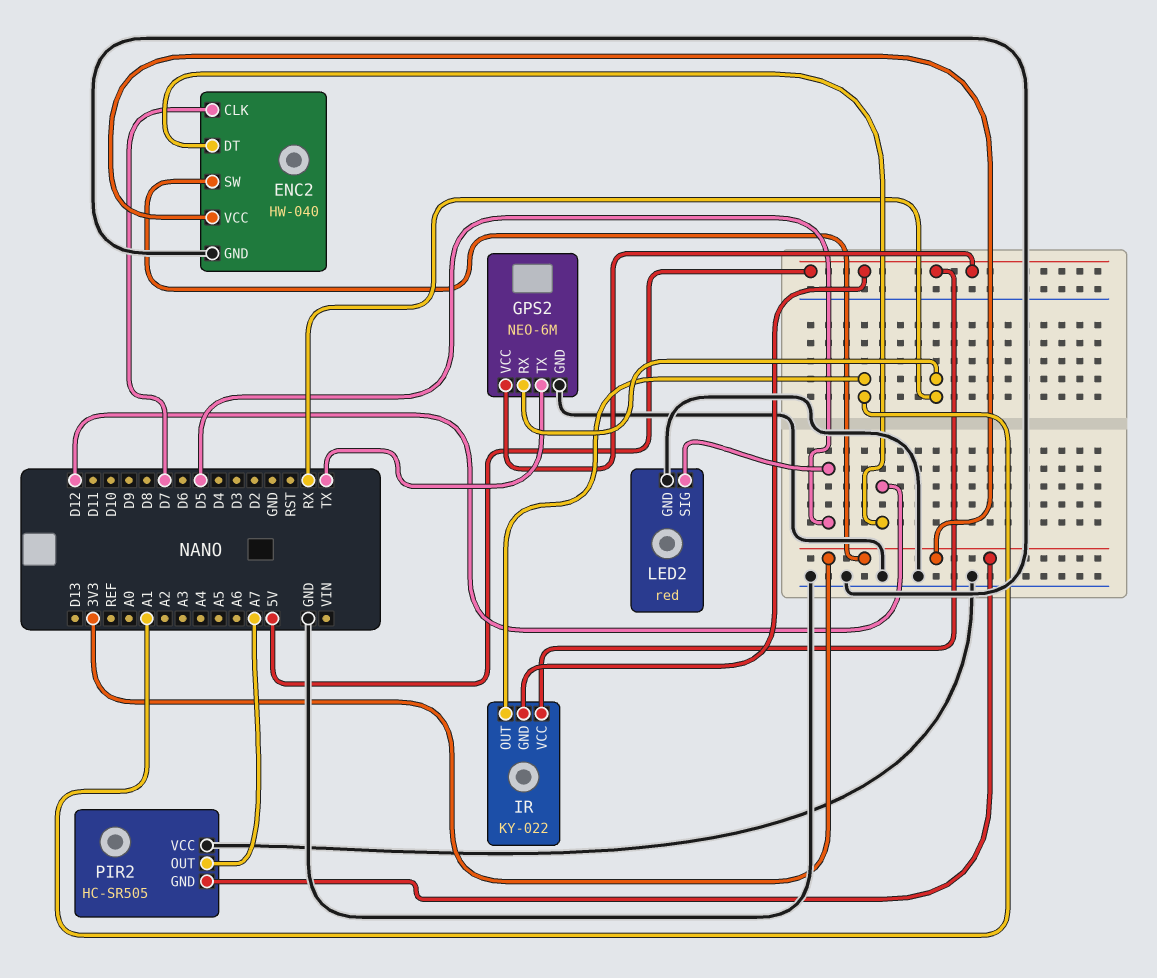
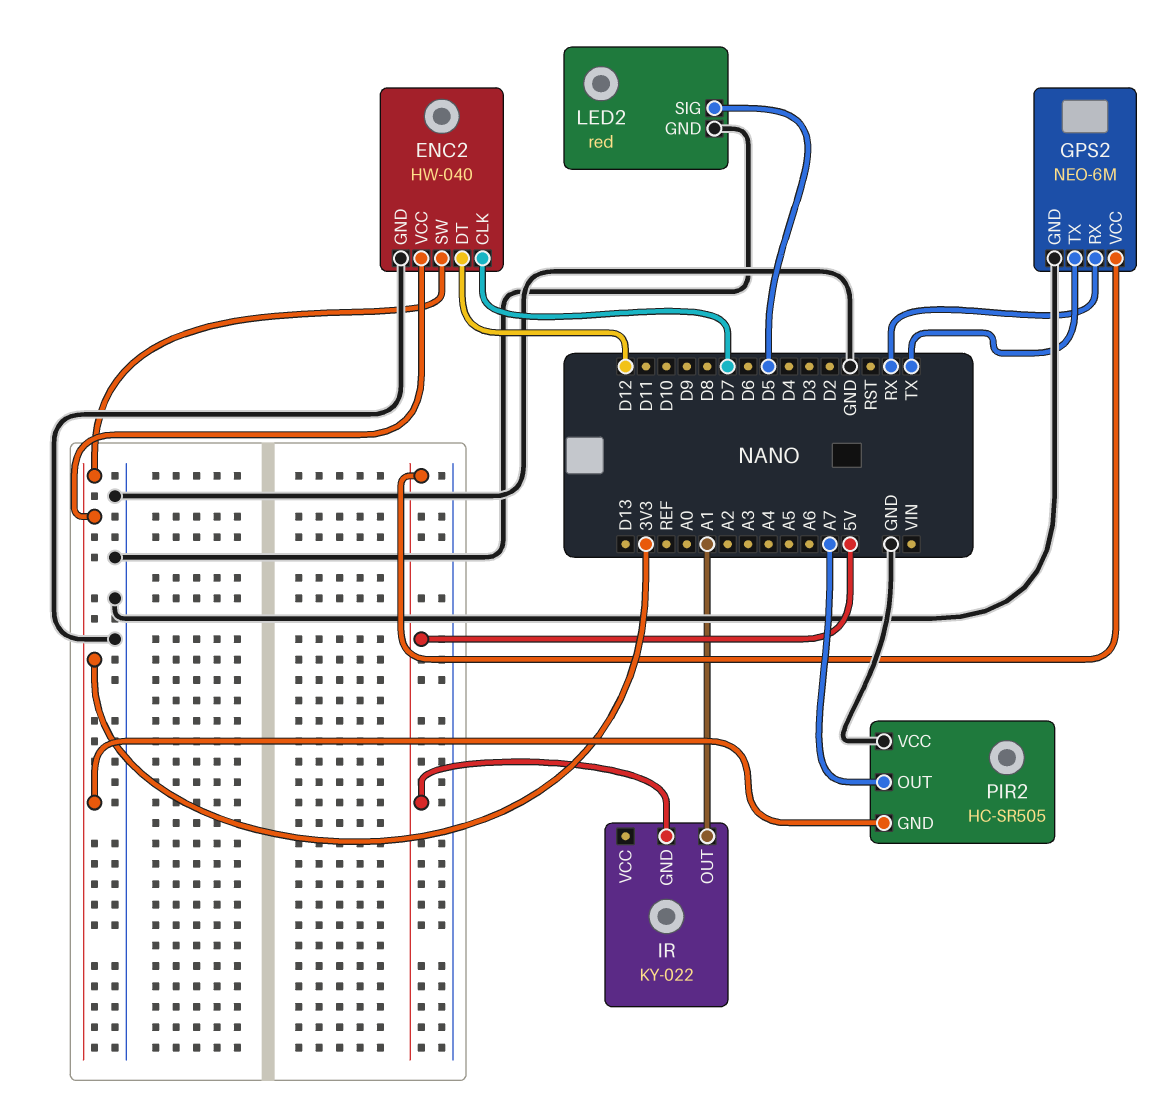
IR pin VCC: 5V -> none

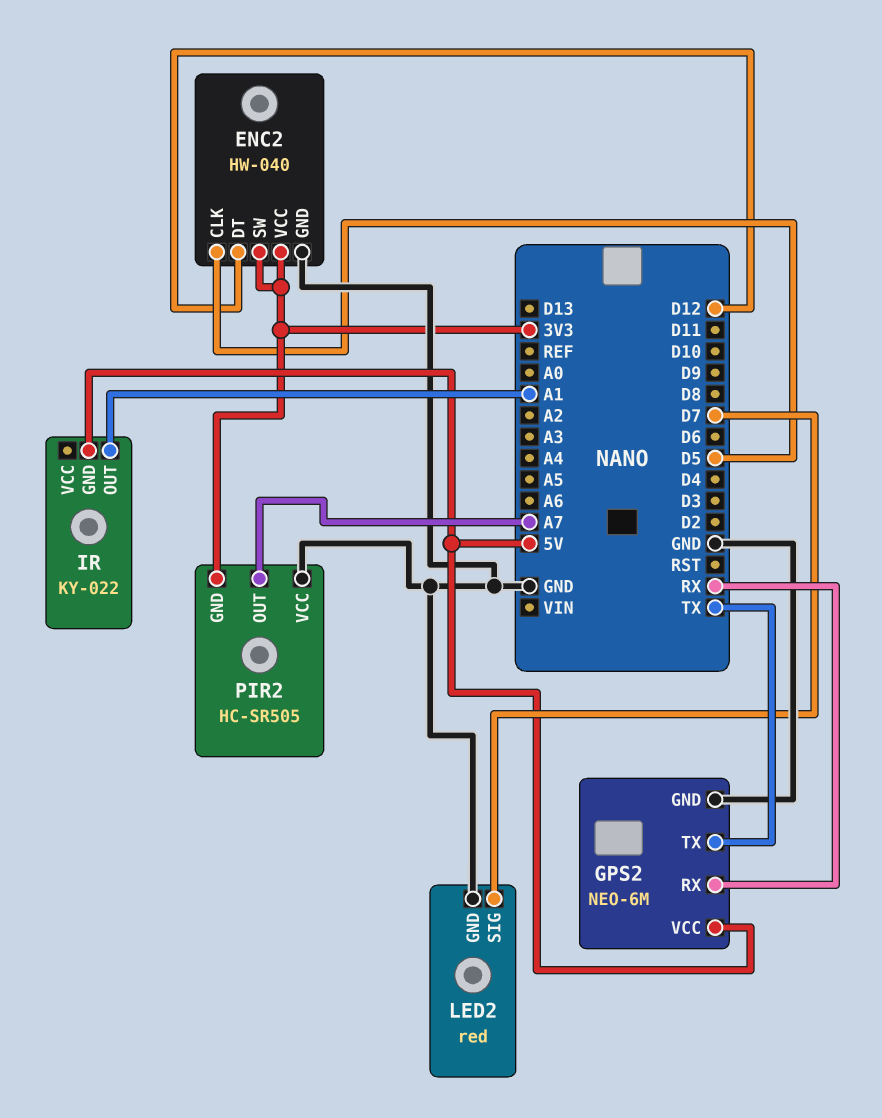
ENC2 pin CLK: D7 -> D5
LED2 pin SIG: D5 -> D7

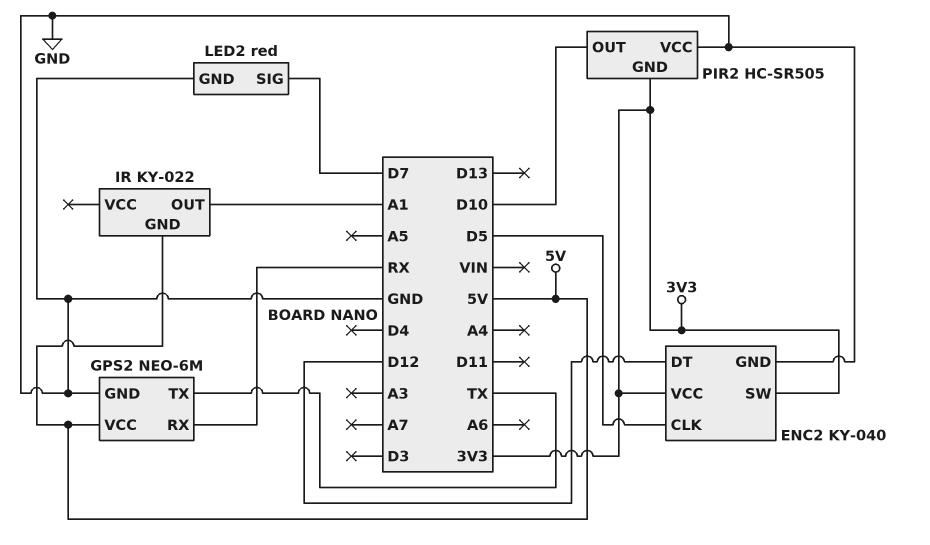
ENC2: HW-040 -> KY-040
PIR2 pin OUT: A7 -> D10

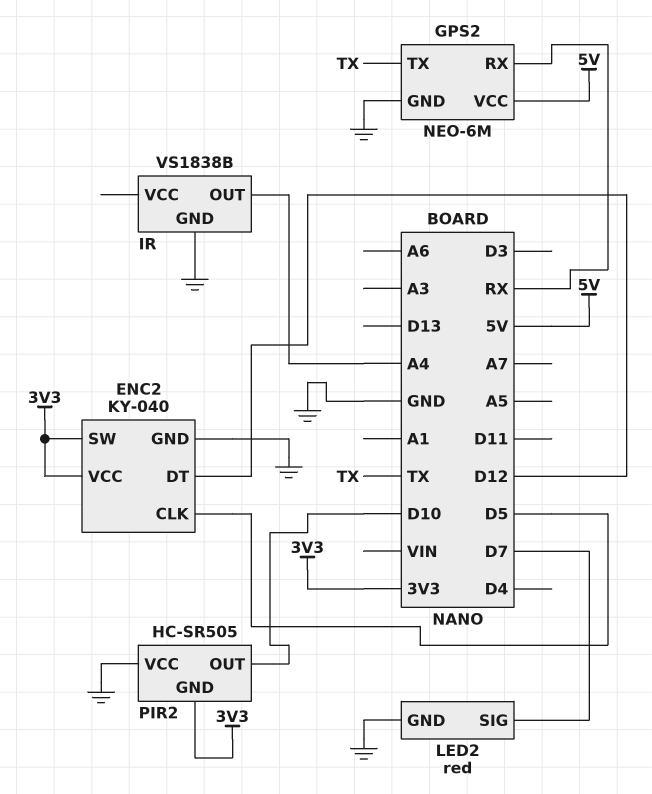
IR: KY-022 -> VS1838B
IR pin GND: 5V -> GND
IR pin OUT: A1 -> A4

